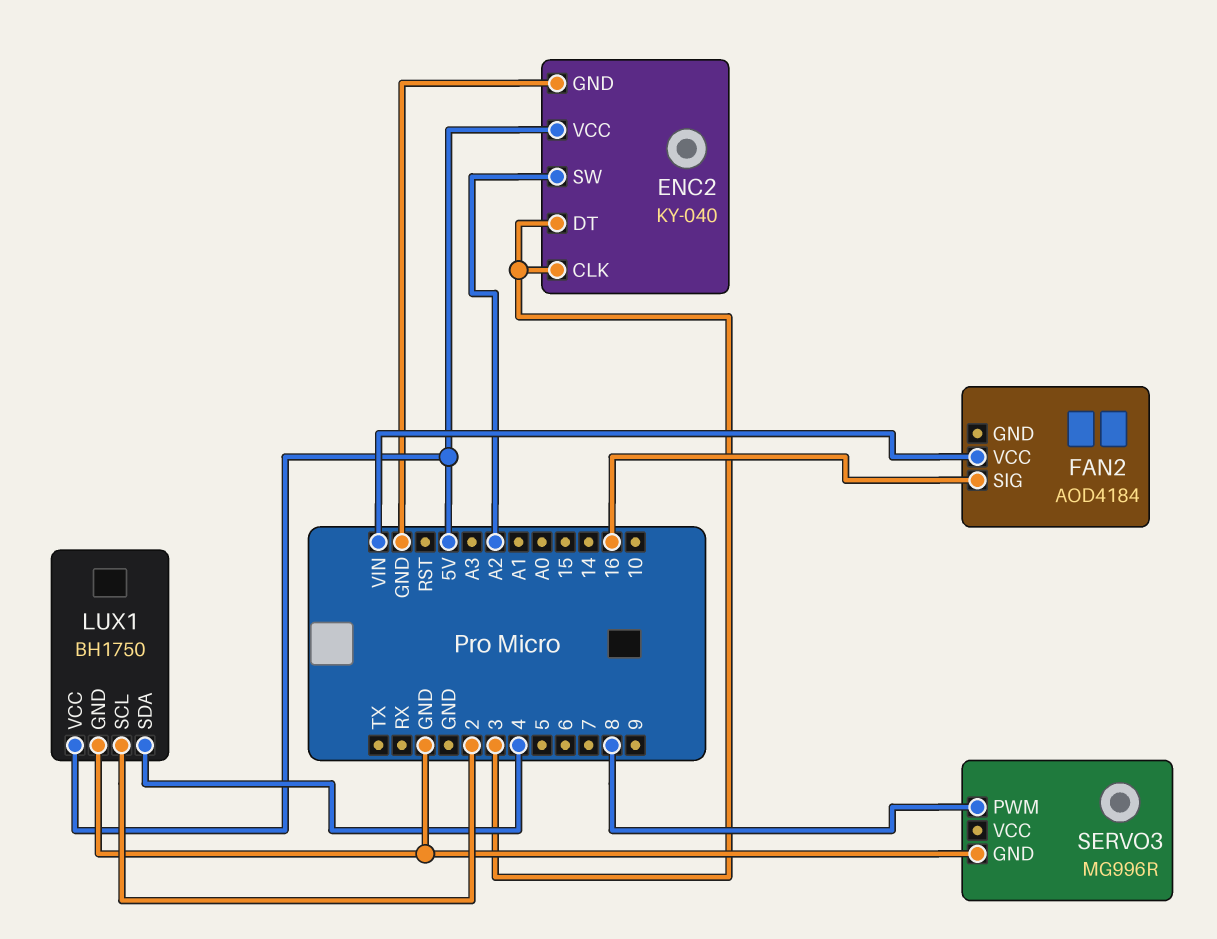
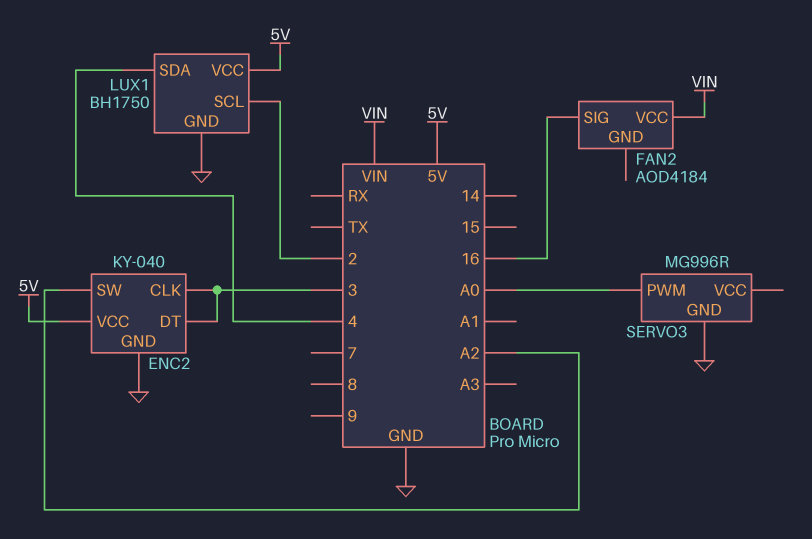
SERVO3 pin PWM: 8 -> A0

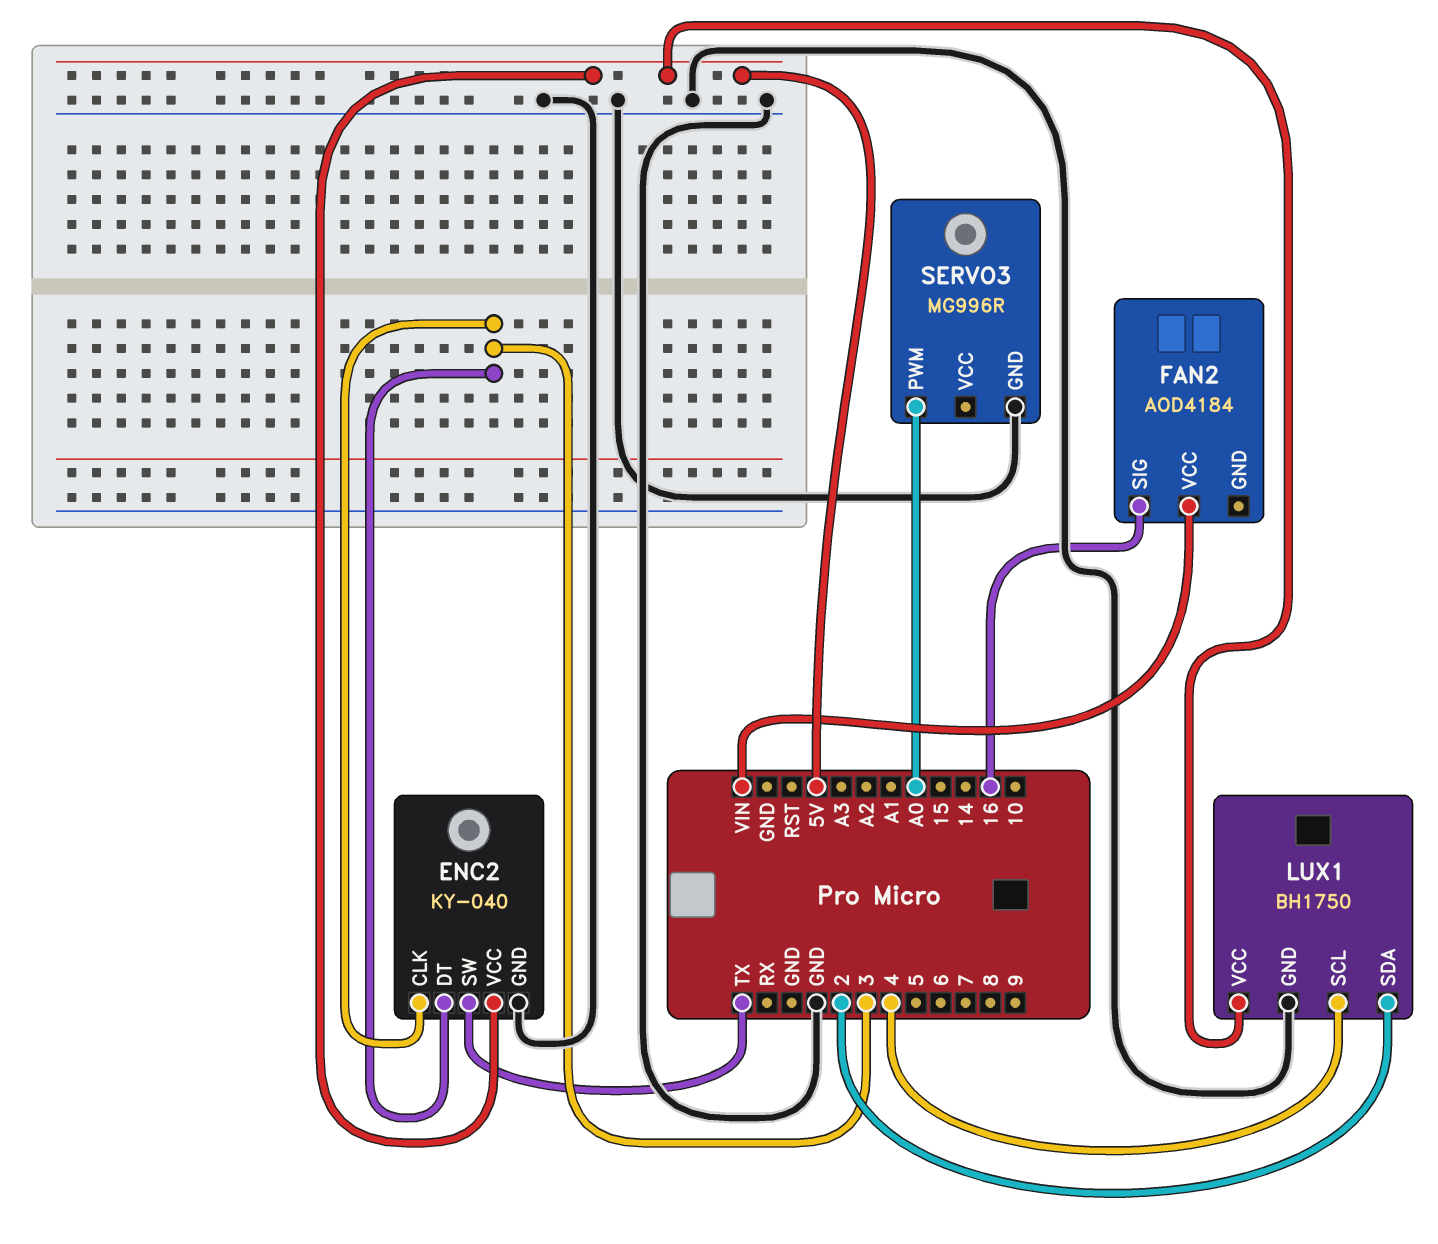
ENC2 pin SW: A2 -> TX
LUX1 pin SCL: 2 -> 4
LUX1 pin SDA: 4 -> 2

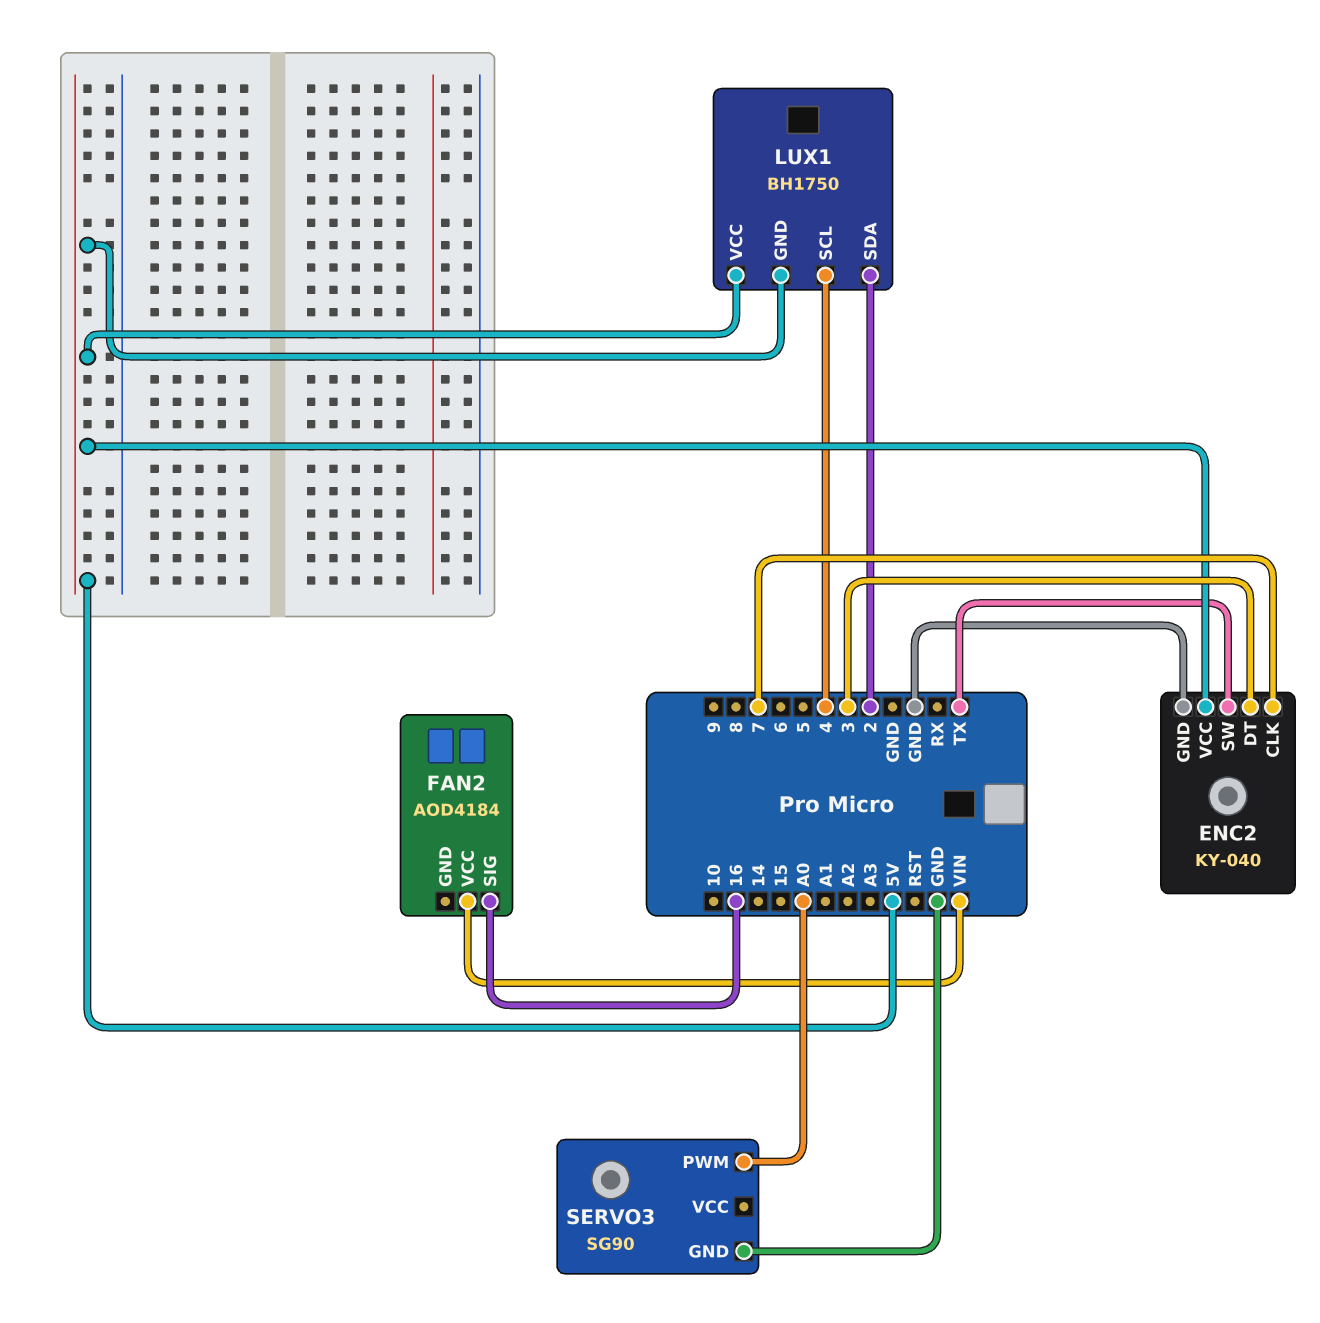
ENC2 pin CLK: 3 -> 7
LUX1 pin GND: GND -> 5V
SERVO3: MG996R -> SG90

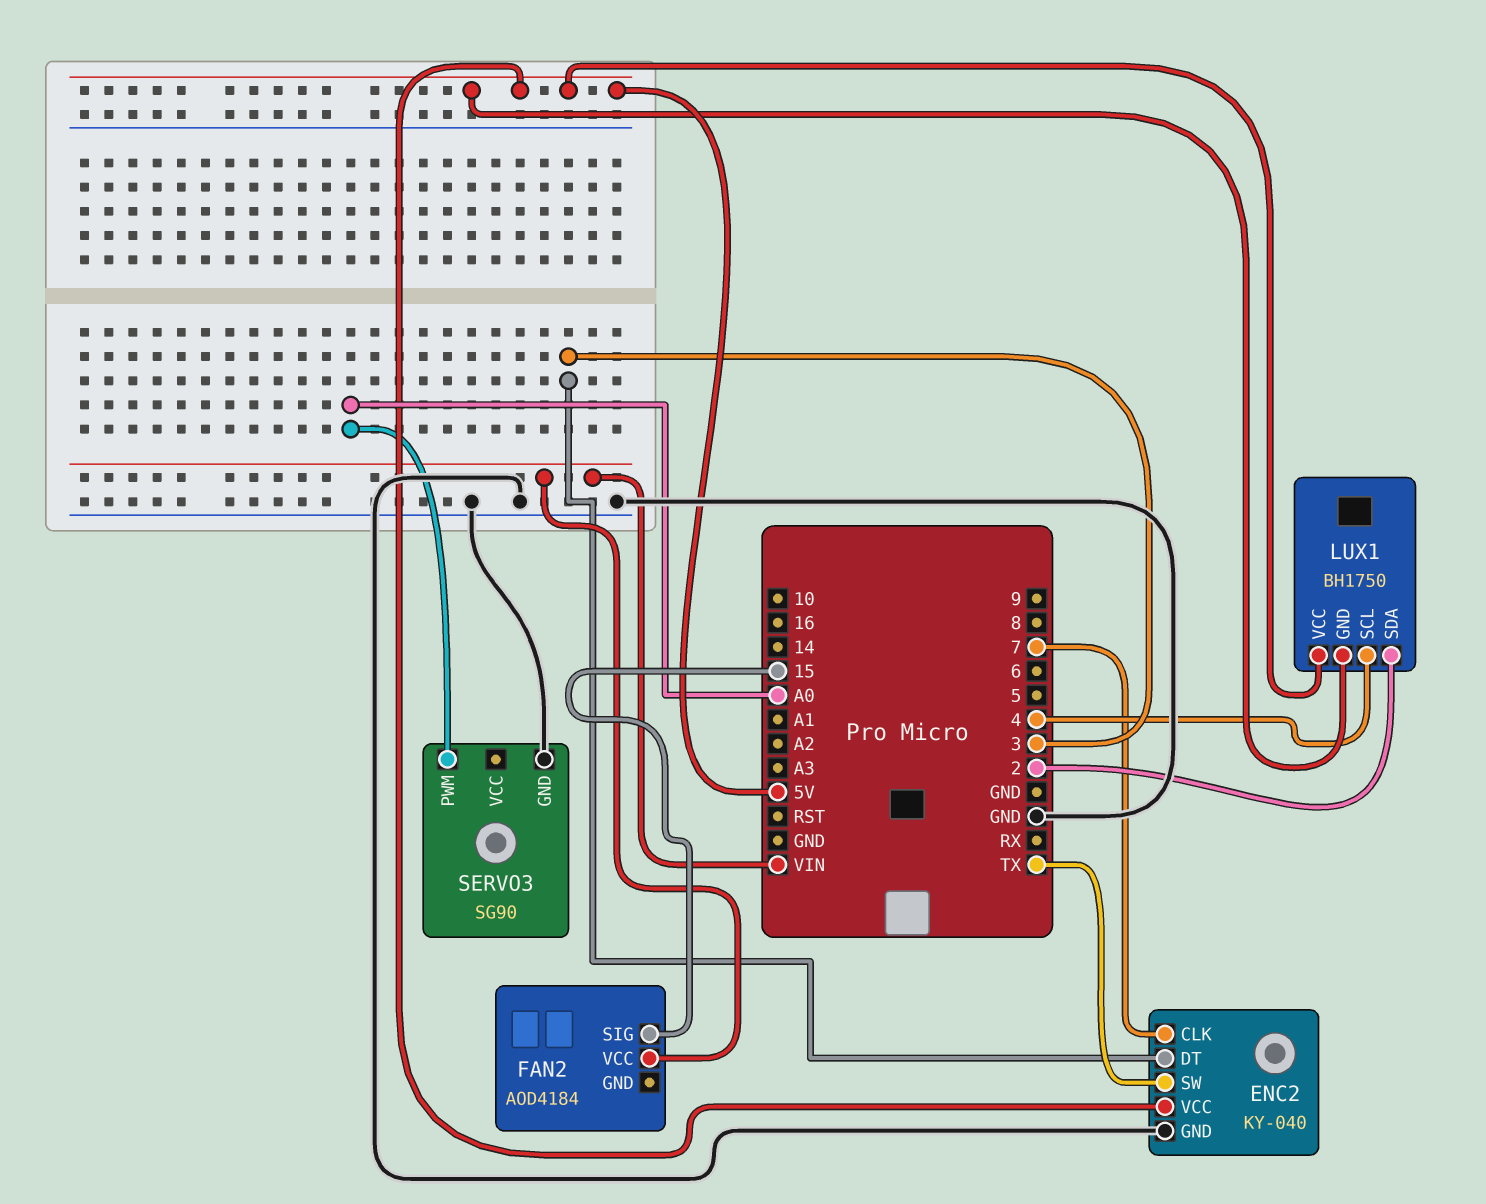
FAN2 pin SIG: 16 -> 15

